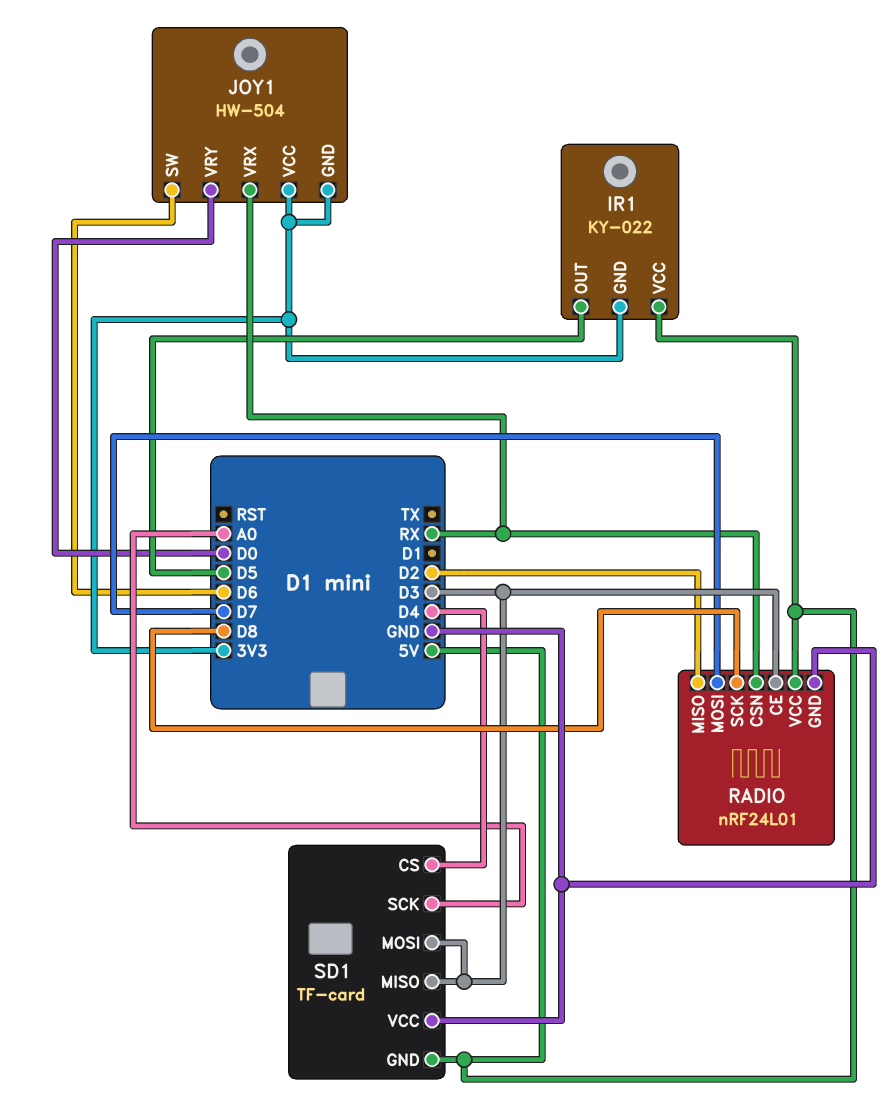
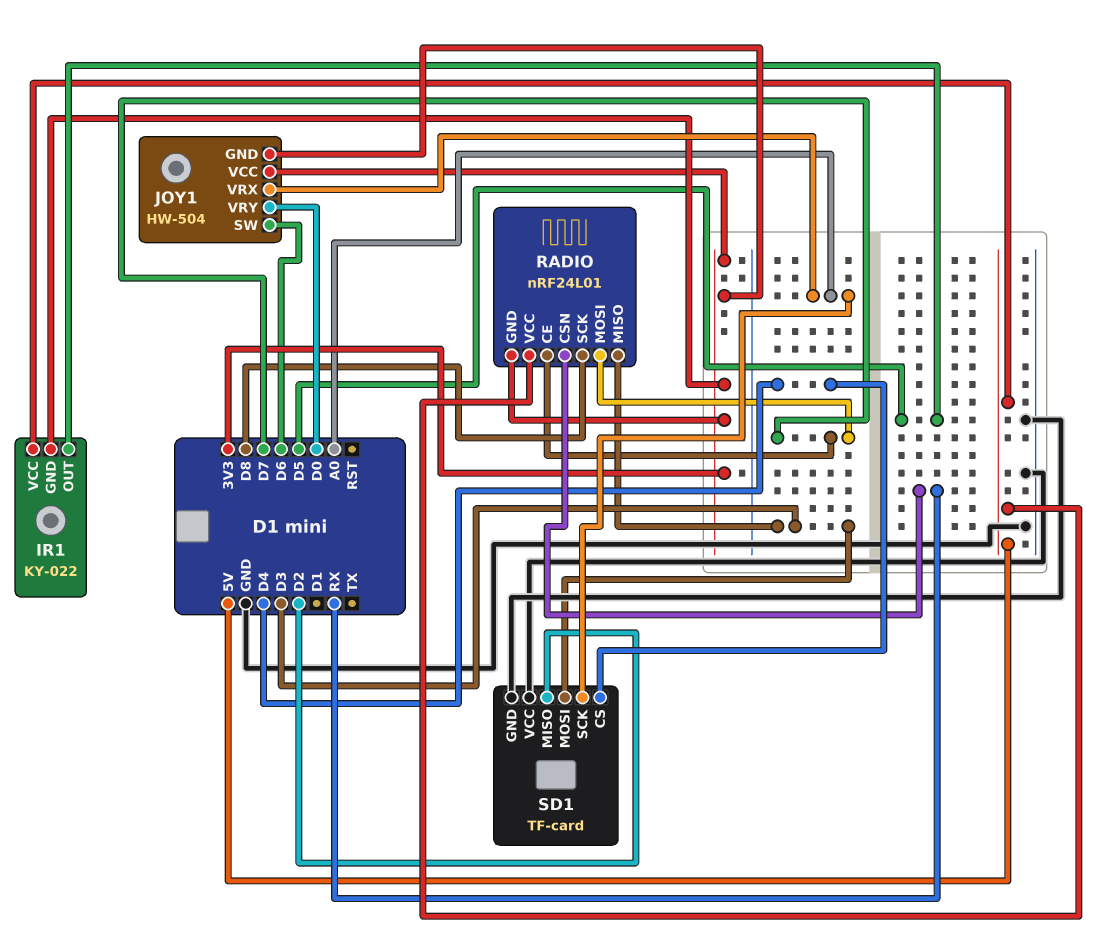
JOY1 pin VRX: RX -> A0
RADIO pin CE: D3 -> D7
RADIO pin GND: GND -> 3V3
RADIO pin MISO: D2 -> D3
SD1 pin GND: 5V -> GND
SD1 pin MISO: D3 -> D2

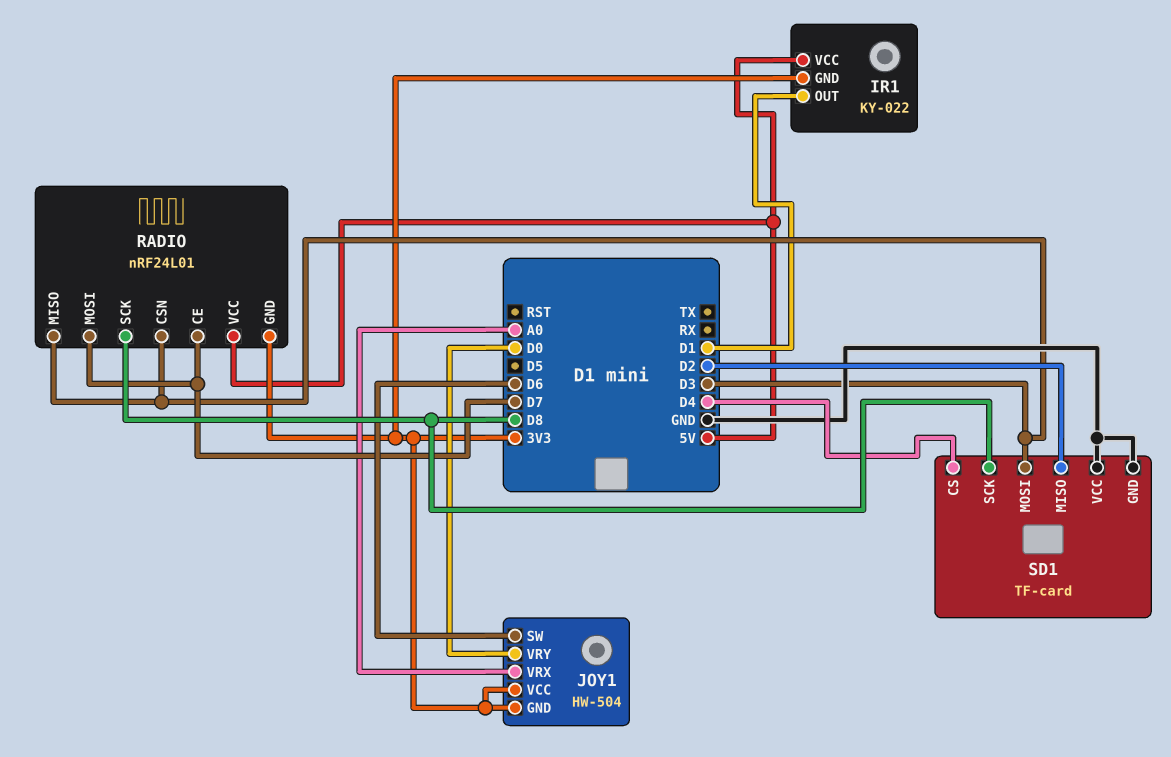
IR1 pin OUT: D5 -> D1
RADIO pin CSN: RX -> D3
SD1 pin SCK: A0 -> D8

